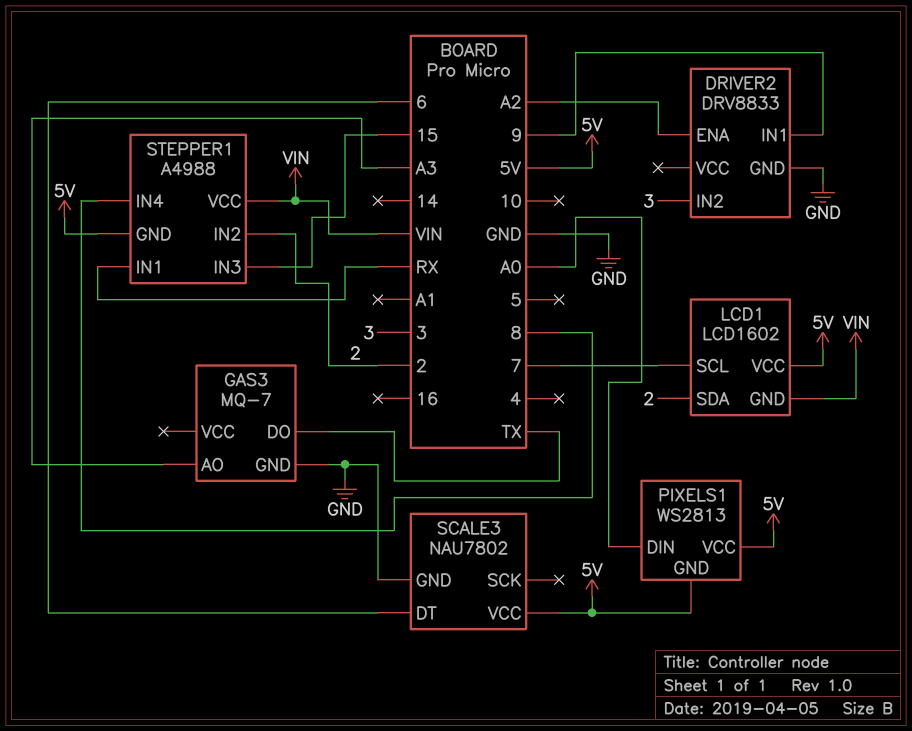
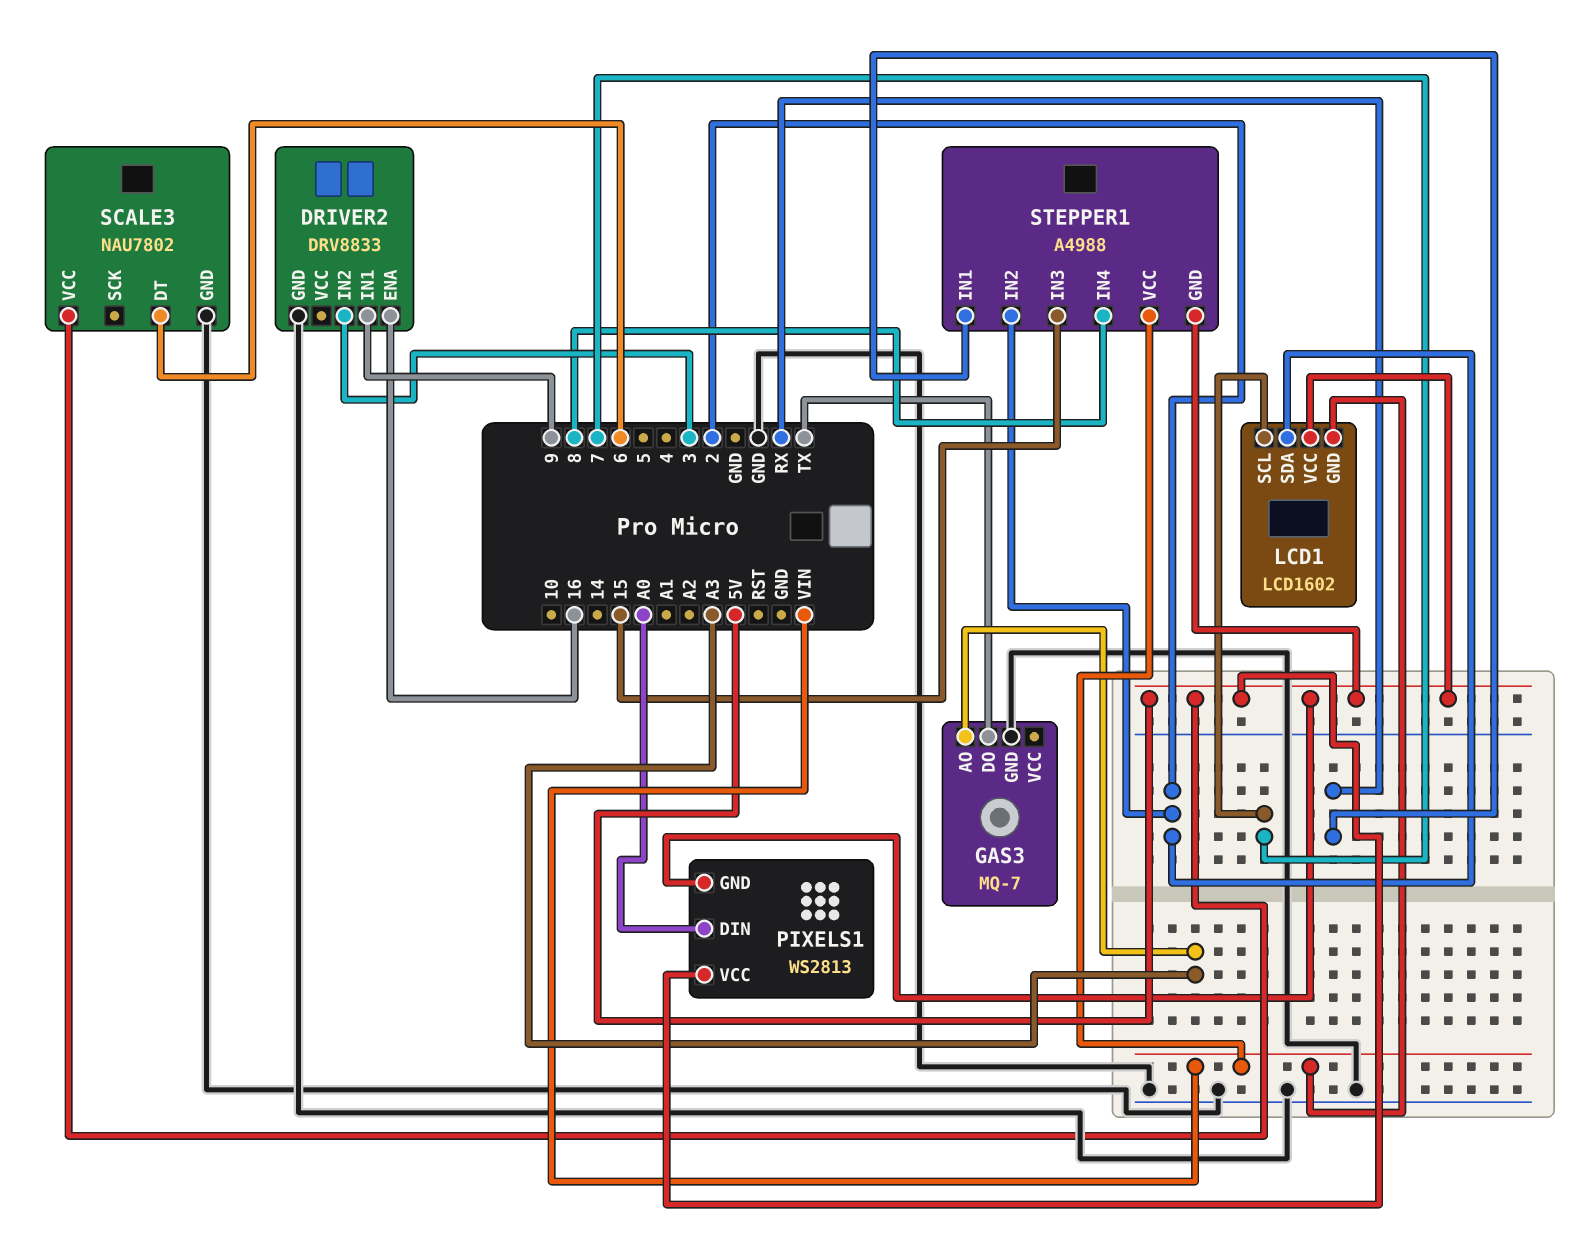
DRIVER2 pin ENA: A2 -> 16

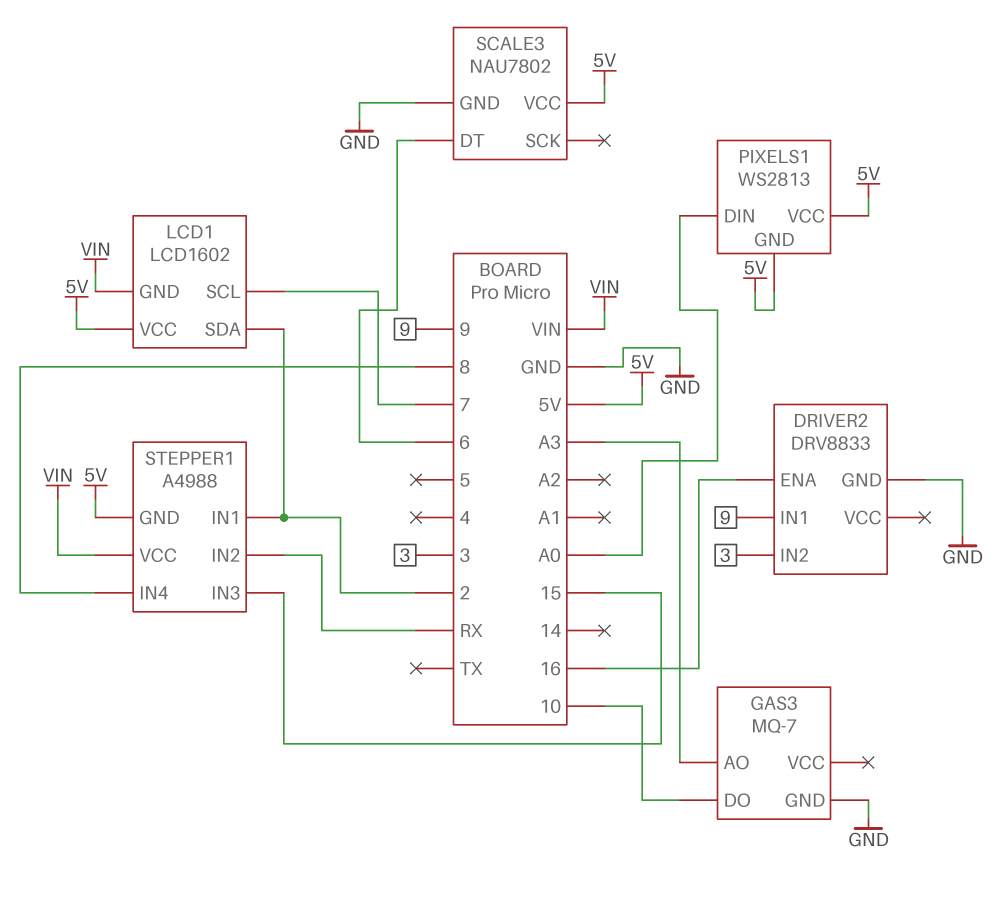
GAS3 pin DO: TX -> 10
STEPPER1 pin IN1: RX -> 2
STEPPER1 pin IN2: 2 -> RX

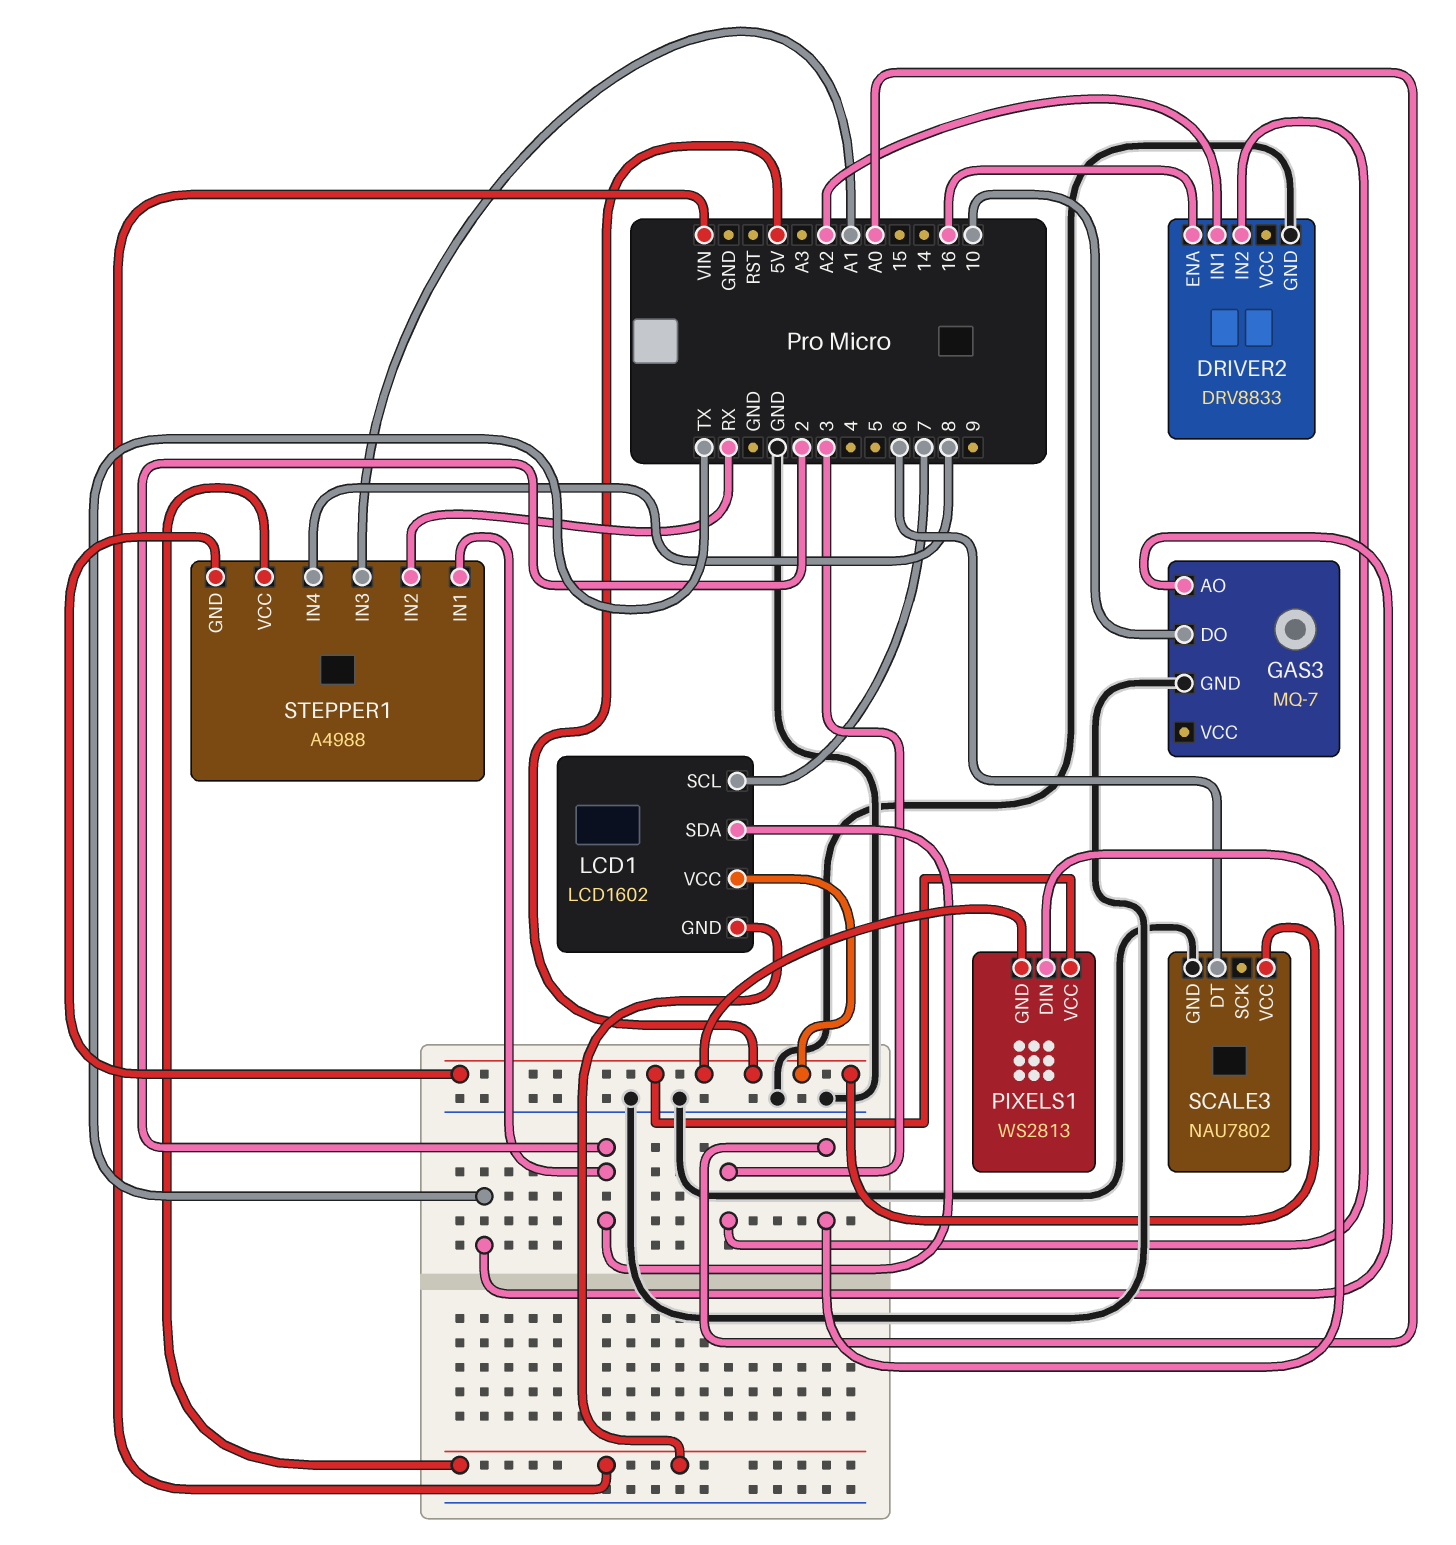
DRIVER2 pin IN1: 9 -> A2
GAS3 pin AO: A3 -> TX
STEPPER1 pin IN3: 15 -> A1

